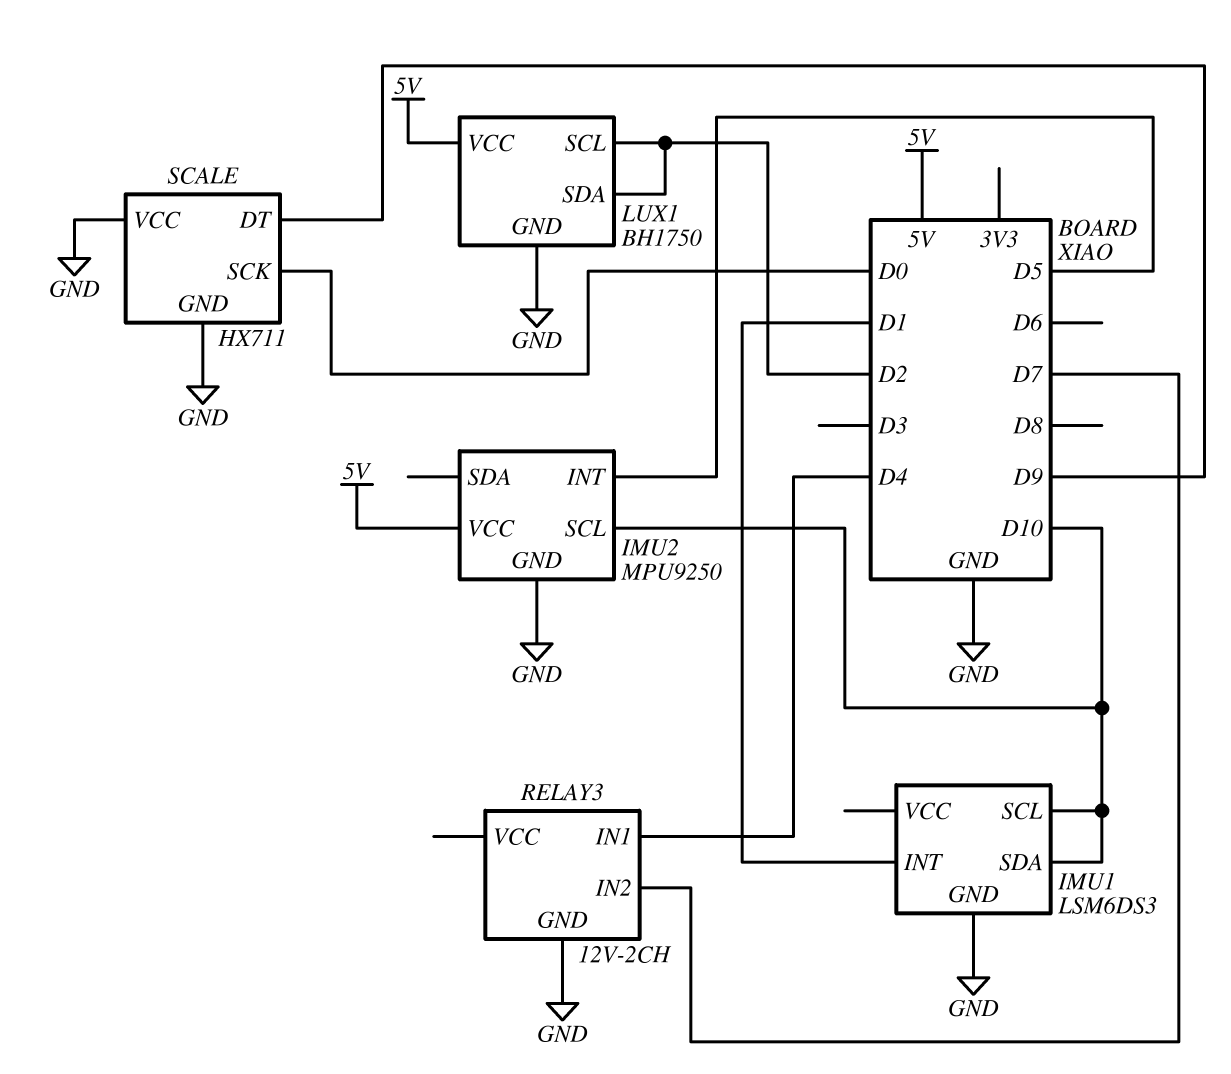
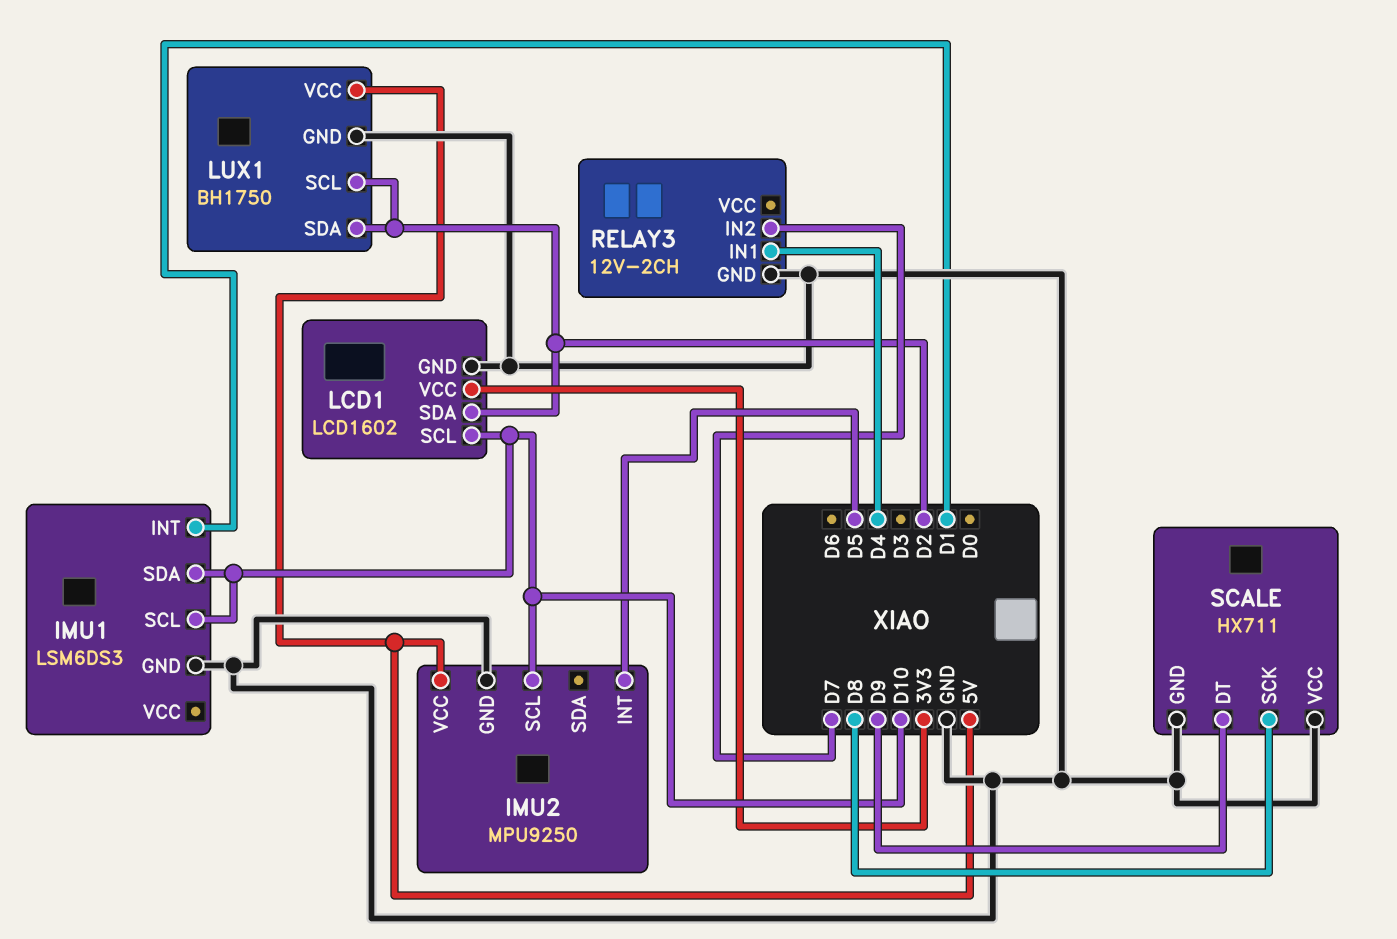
LCD1: none -> LCD1602
LCD1 pin GND: none -> GND
LCD1 pin SCL: none -> D10
LCD1 pin SDA: none -> D2
LCD1 pin VCC: none -> 3V3
SCALE pin SCK: D0 -> D8

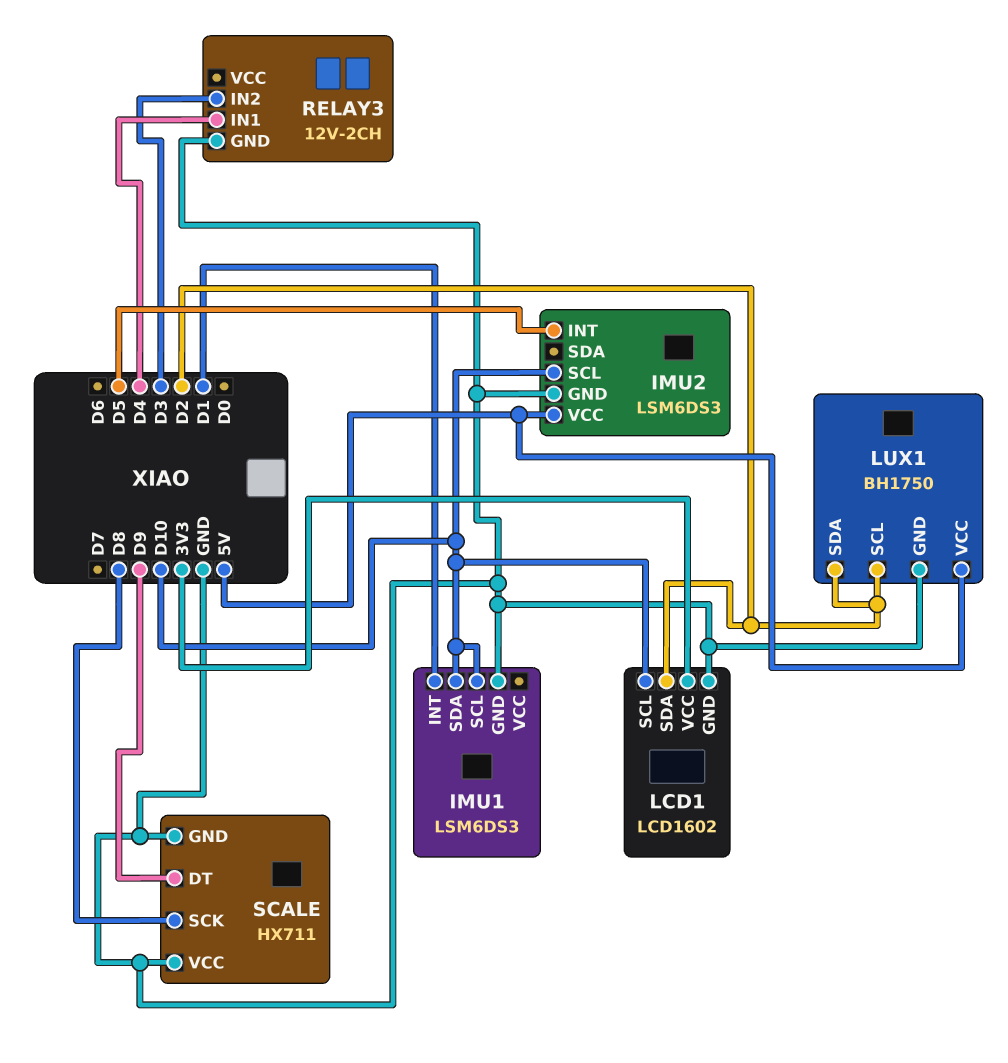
IMU2: MPU9250 -> LSM6DS3
RELAY3 pin IN2: D7 -> D3

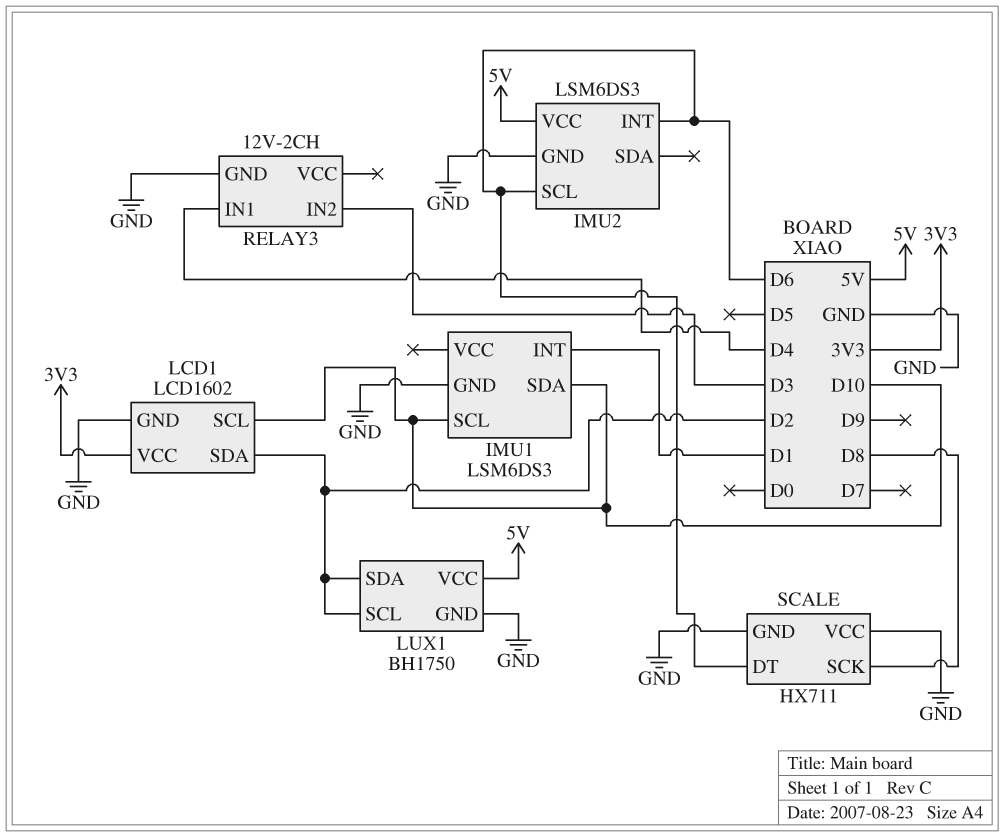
IMU2 pin INT: D5 -> D6
IMU2 pin SCL: D10 -> D6
SCALE pin DT: D9 -> D6

